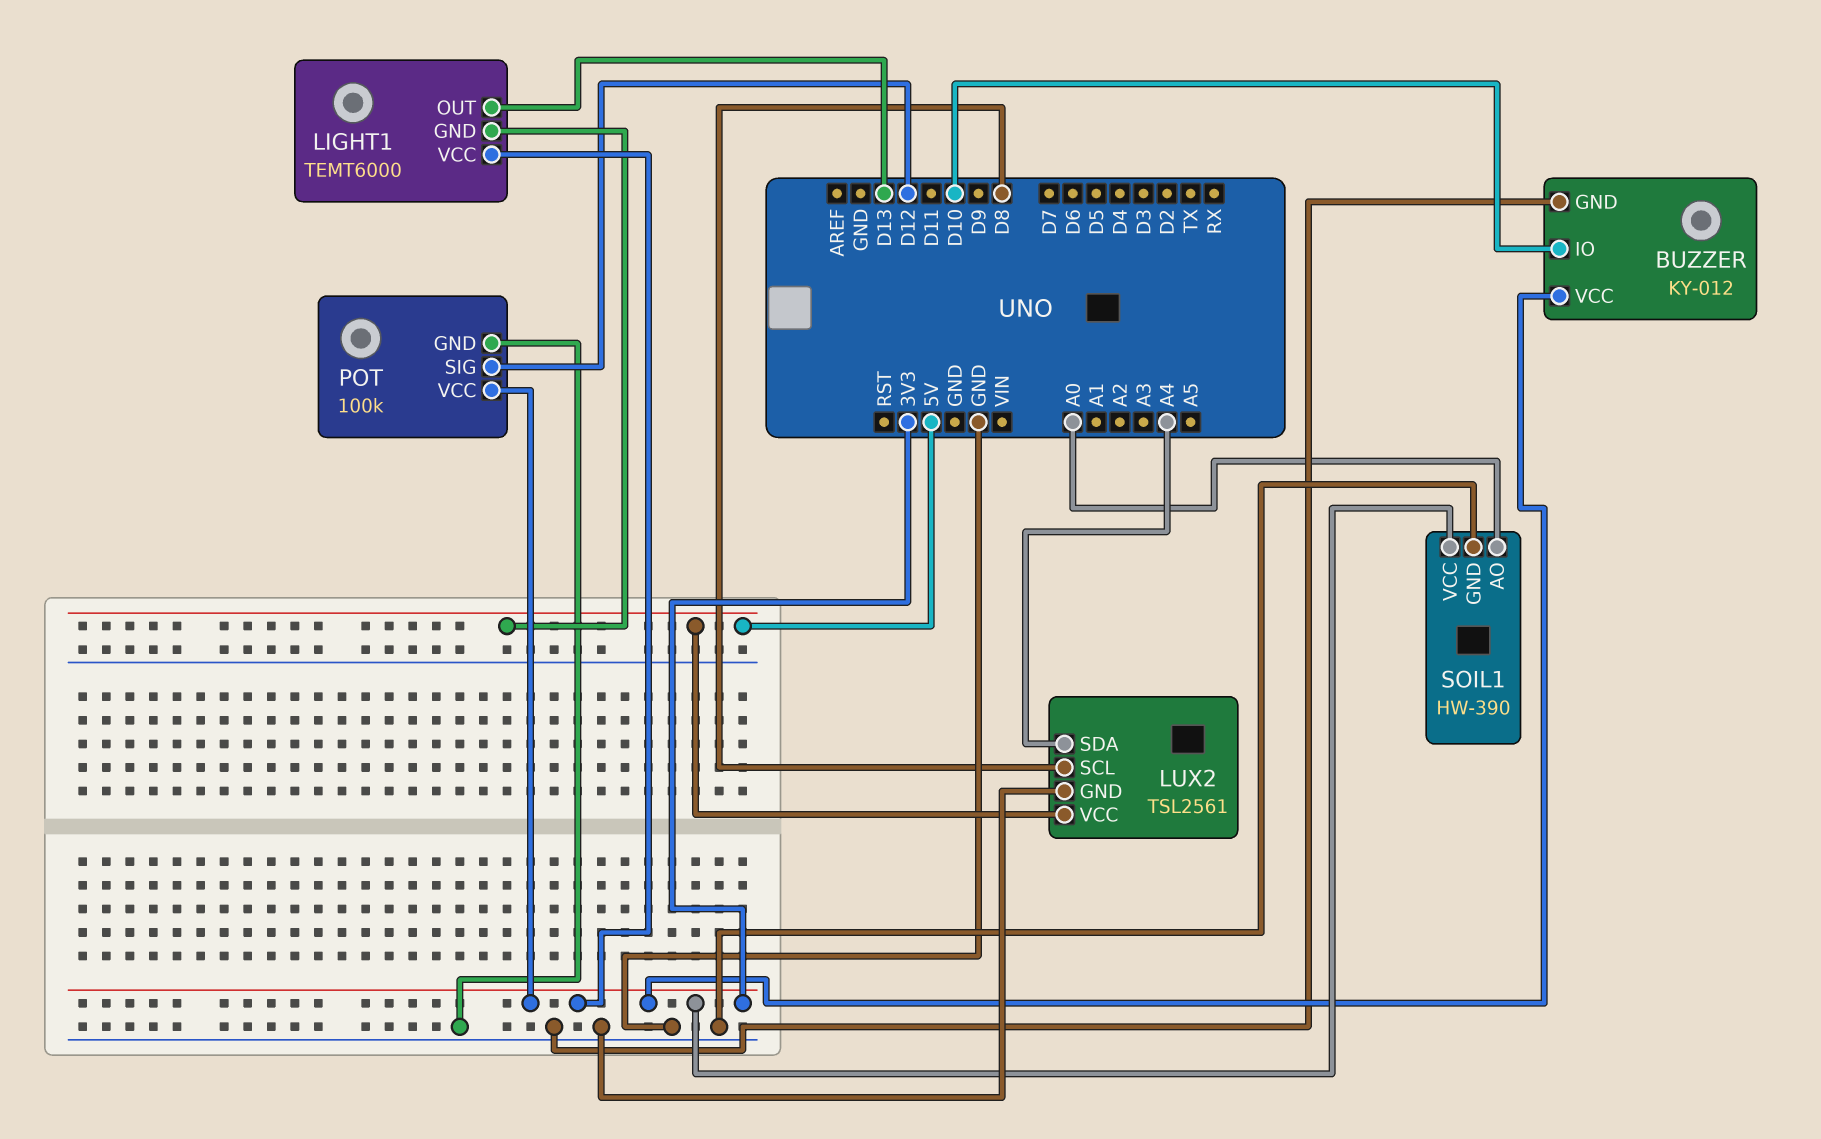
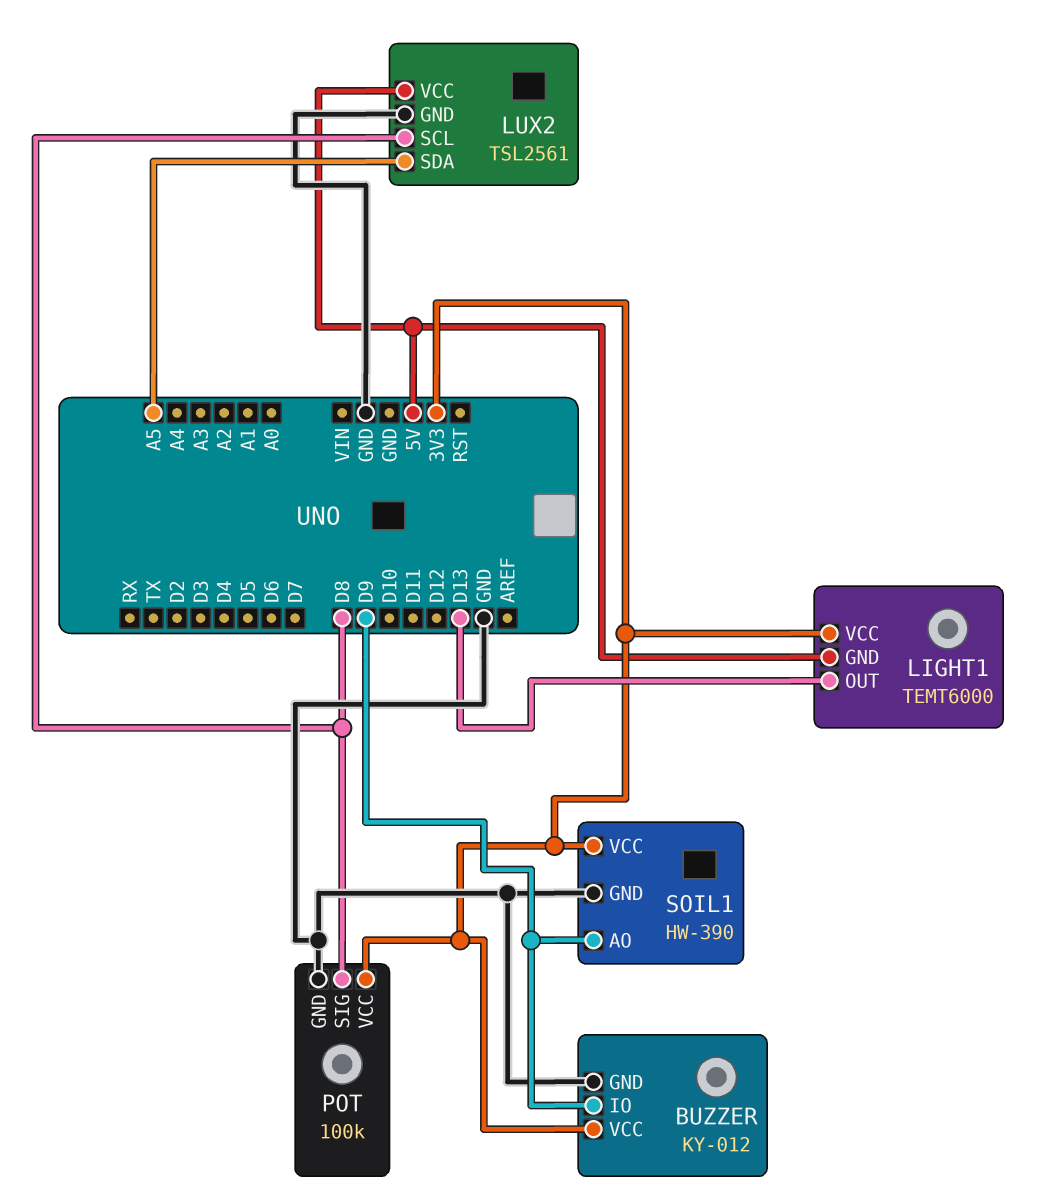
BUZZER pin IO: D10 -> D9
LUX2 pin SDA: A4 -> A5
POT pin SIG: D12 -> D8
SOIL1 pin AO: A0 -> D9

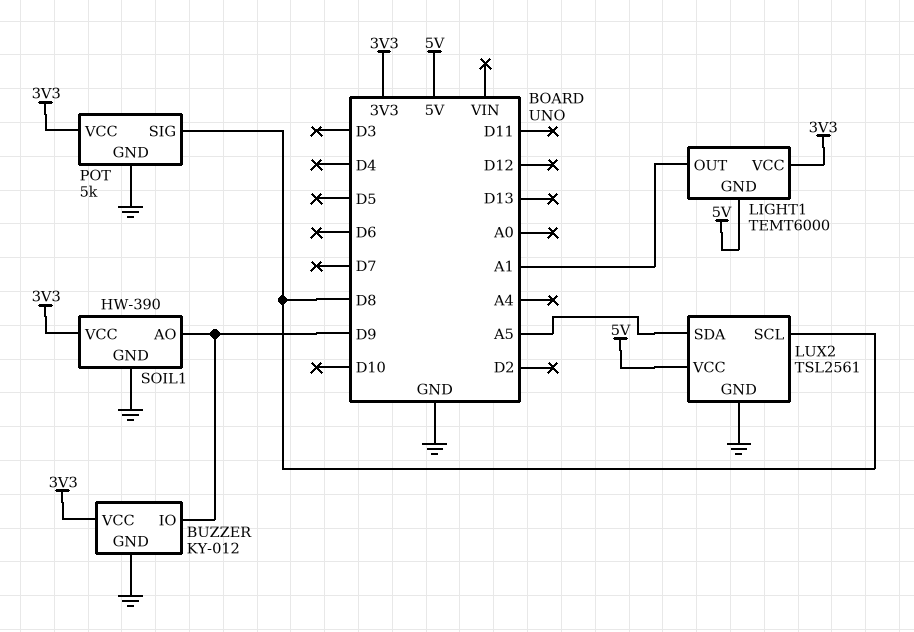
LIGHT1 pin OUT: D13 -> A1
POT: 100k -> 5k

